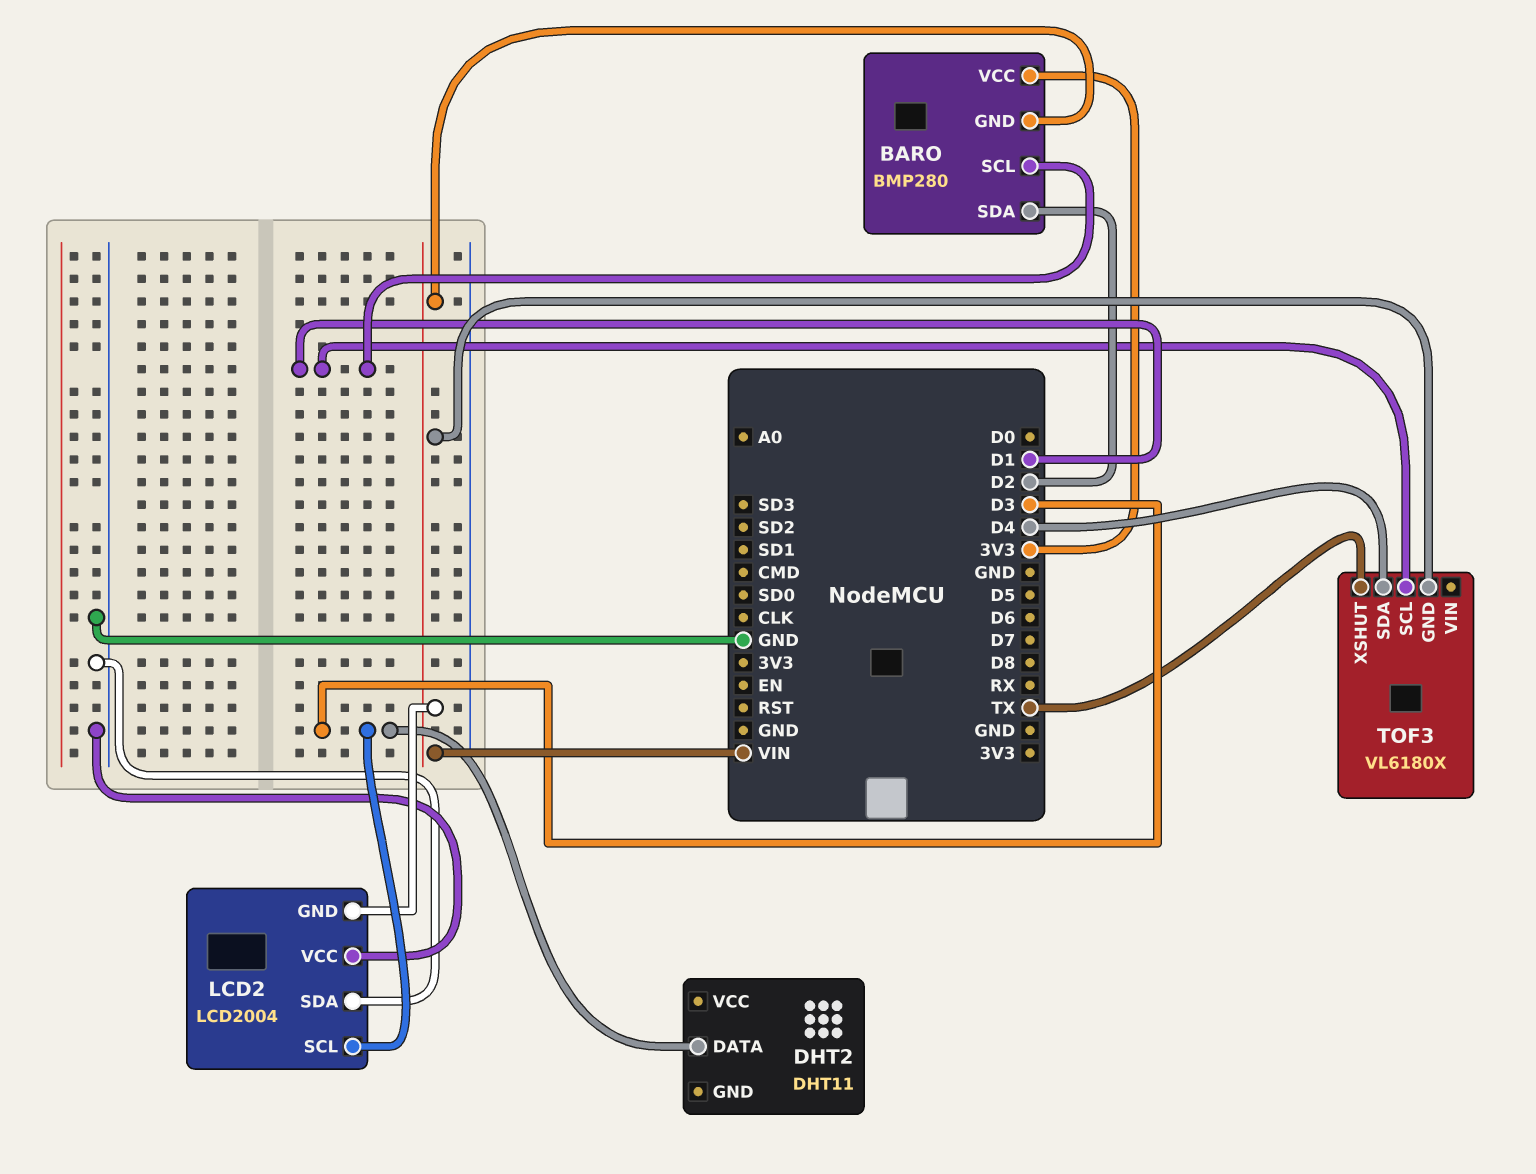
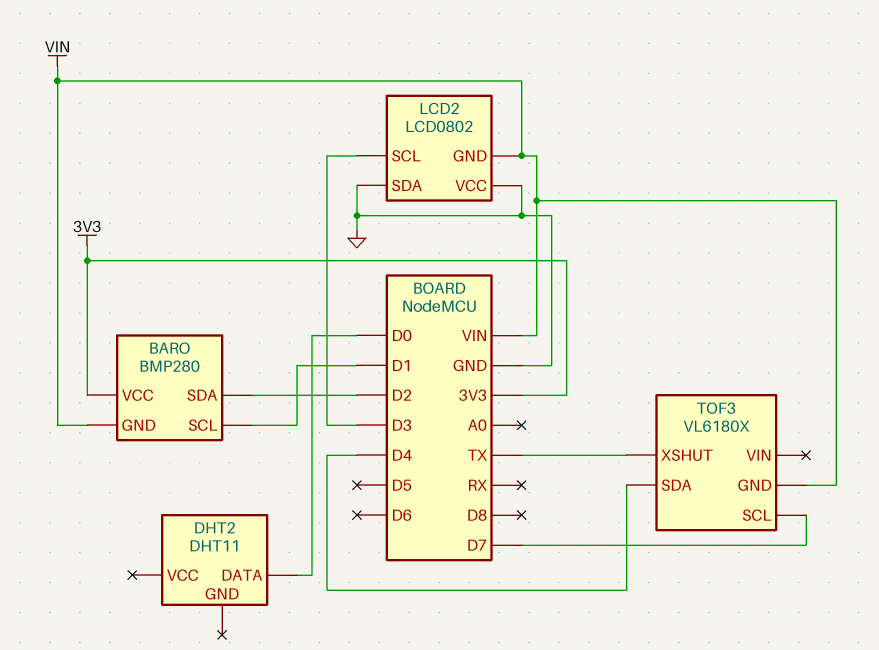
DHT2 pin DATA: D3 -> D0
LCD2: LCD2004 -> LCD0802
TOF3 pin SCL: D1 -> D7

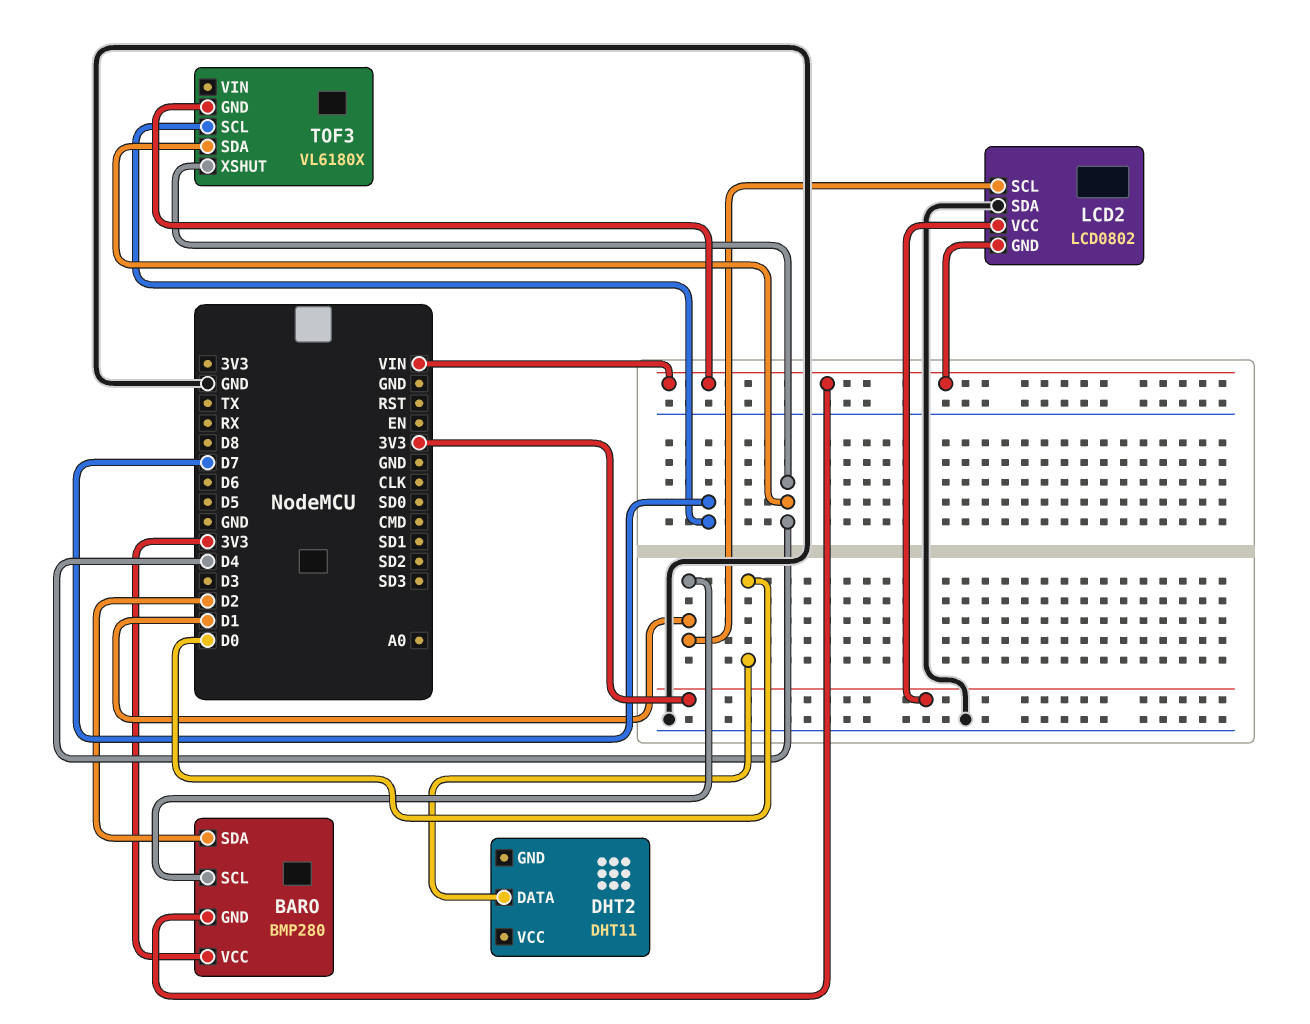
LCD2 pin SCL: D3 -> D1
LCD2 pin VCC: GND -> 3V3
TOF3 pin XSHUT: TX -> D4

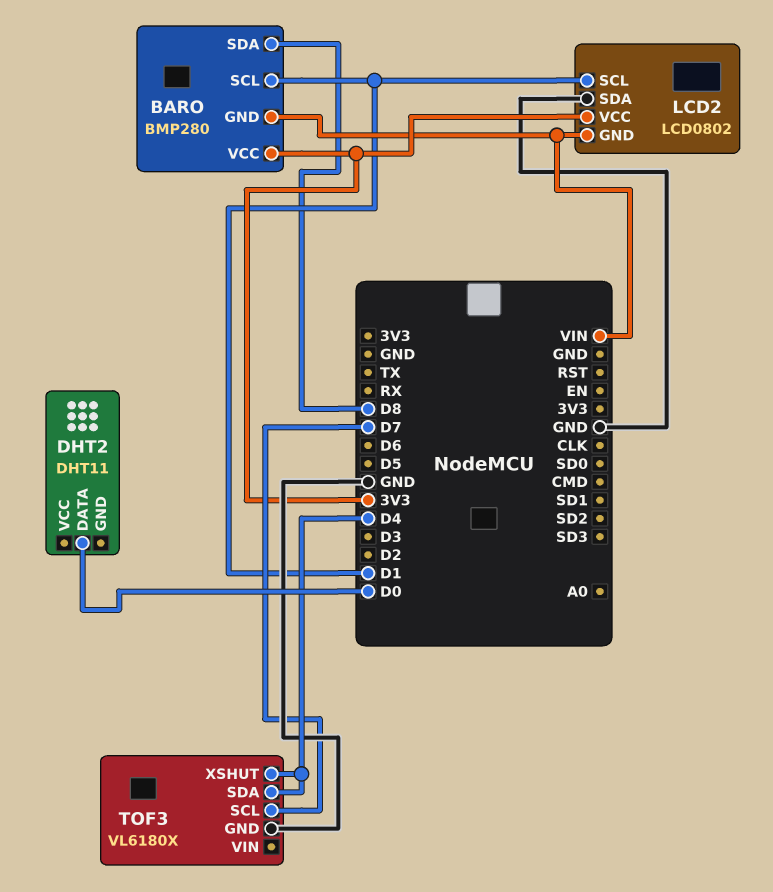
BARO pin SDA: D2 -> D8
TOF3 pin GND: VIN -> GND

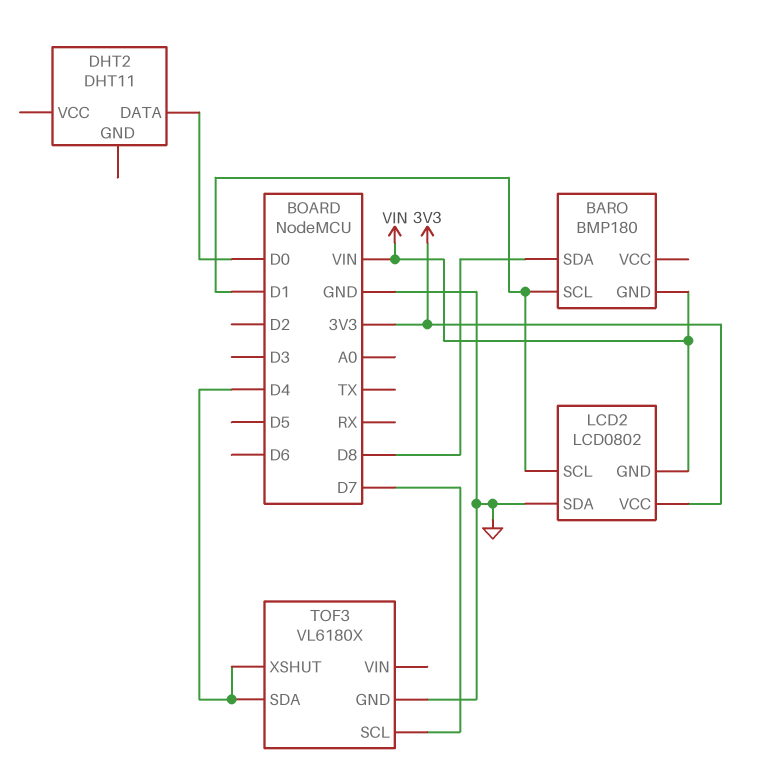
BARO: BMP280 -> BMP180
BARO pin VCC: 3V3 -> none

